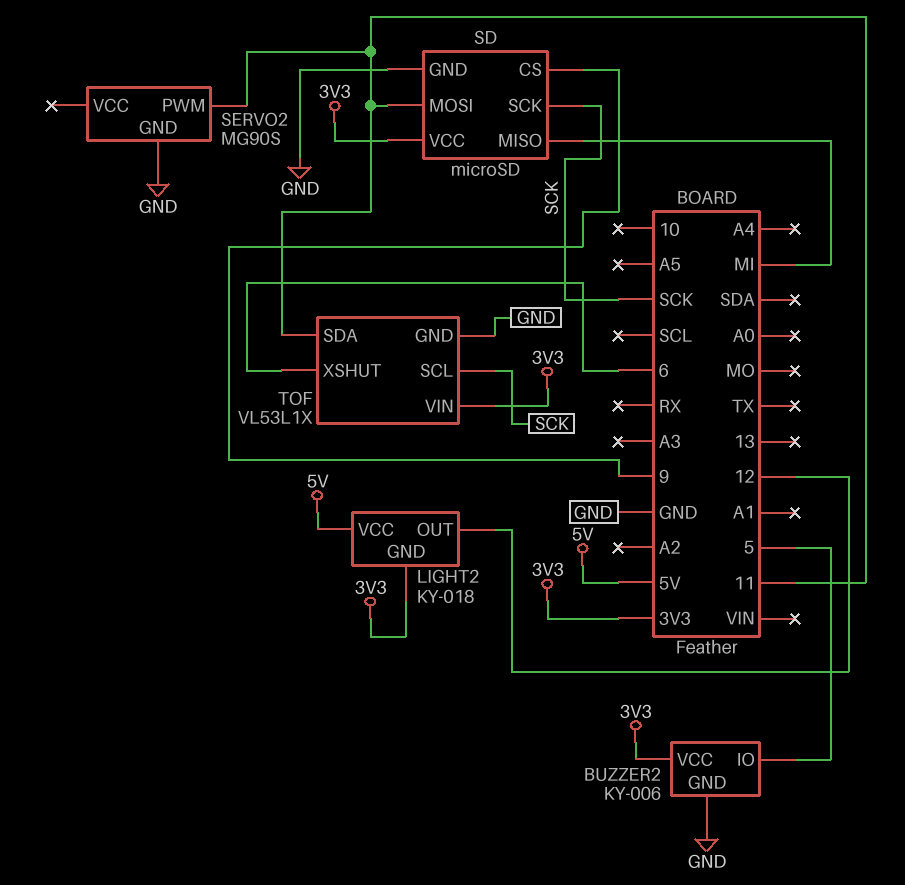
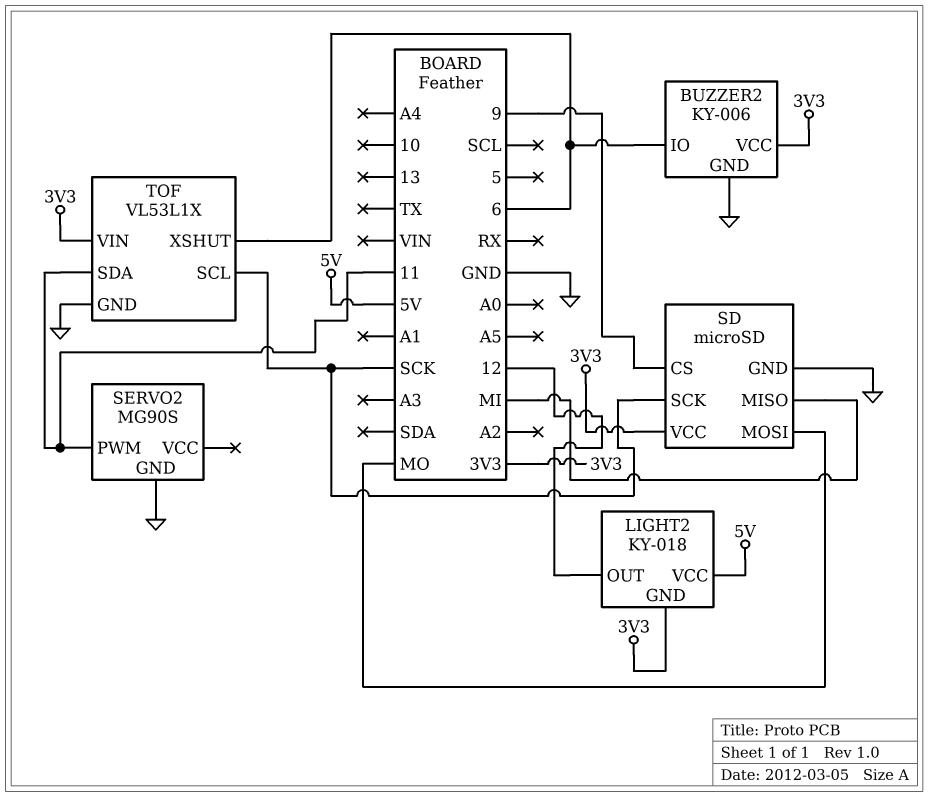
BUZZER2 pin IO: 5 -> 6
SD pin MOSI: 11 -> MO

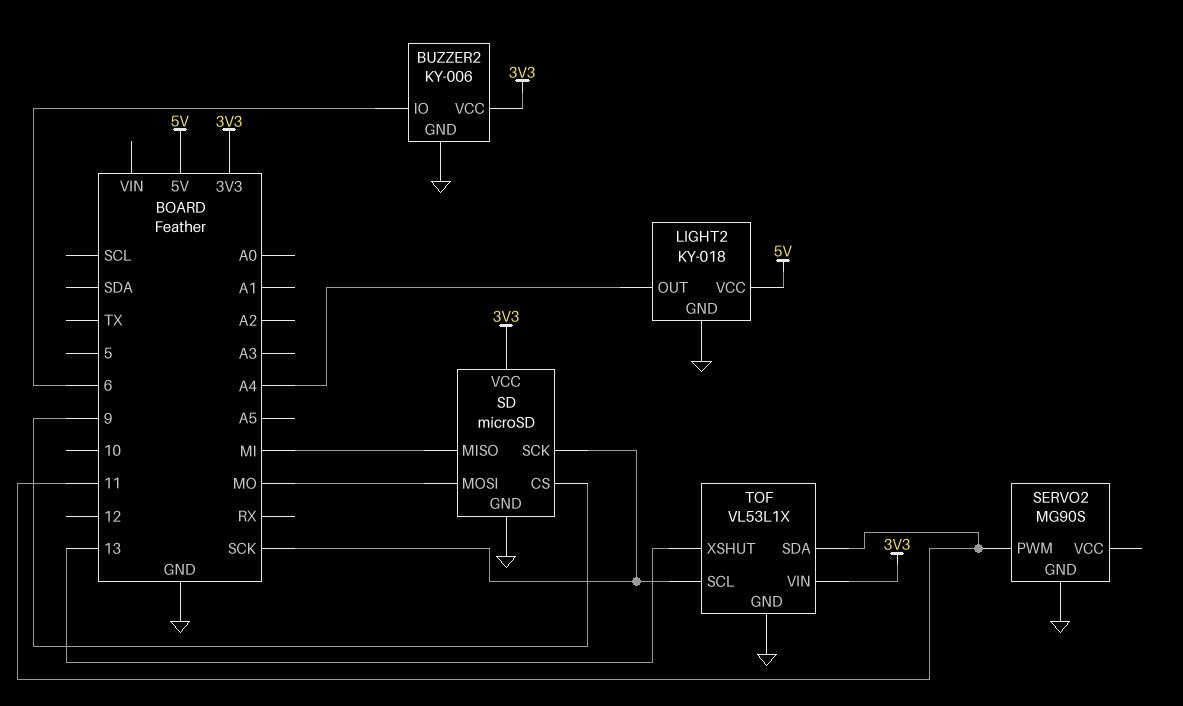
LIGHT2 pin GND: 3V3 -> GND
LIGHT2 pin OUT: 12 -> A4
TOF pin XSHUT: 6 -> 13

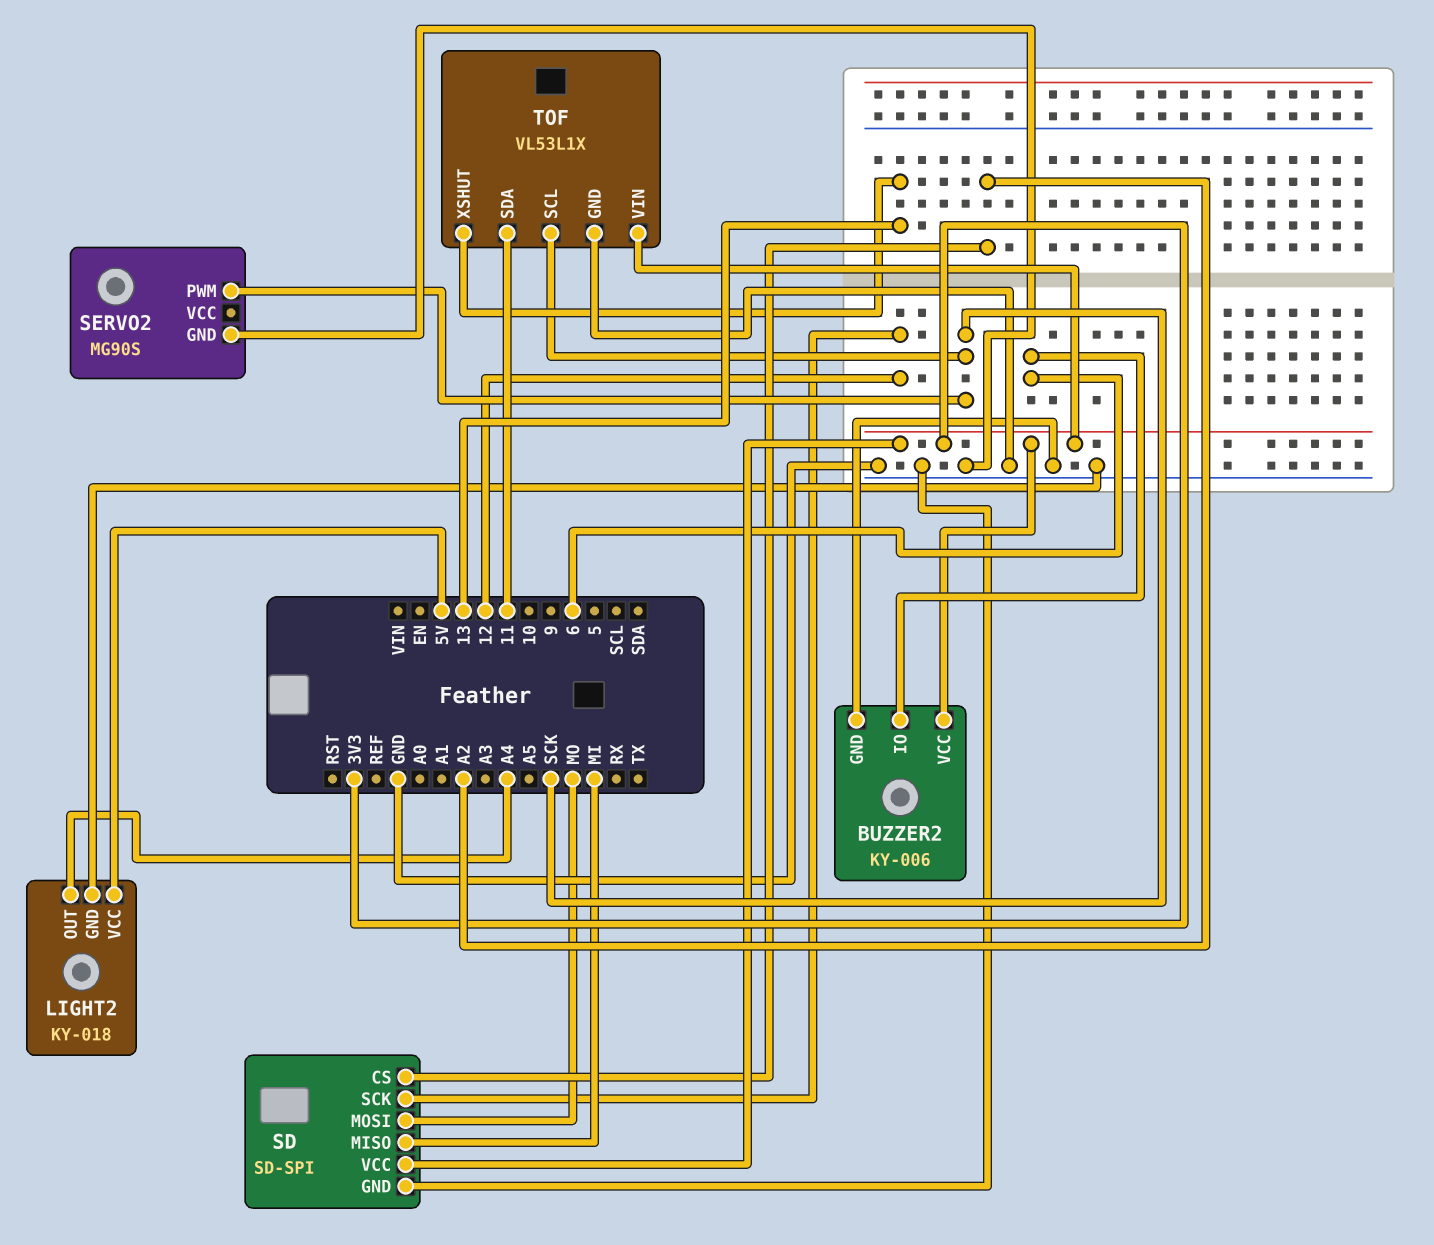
SD: microSD -> SD-SPI
SD pin CS: 9 -> A2
SD pin SCK: SCK -> 12
SERVO2 pin PWM: 11 -> SCK

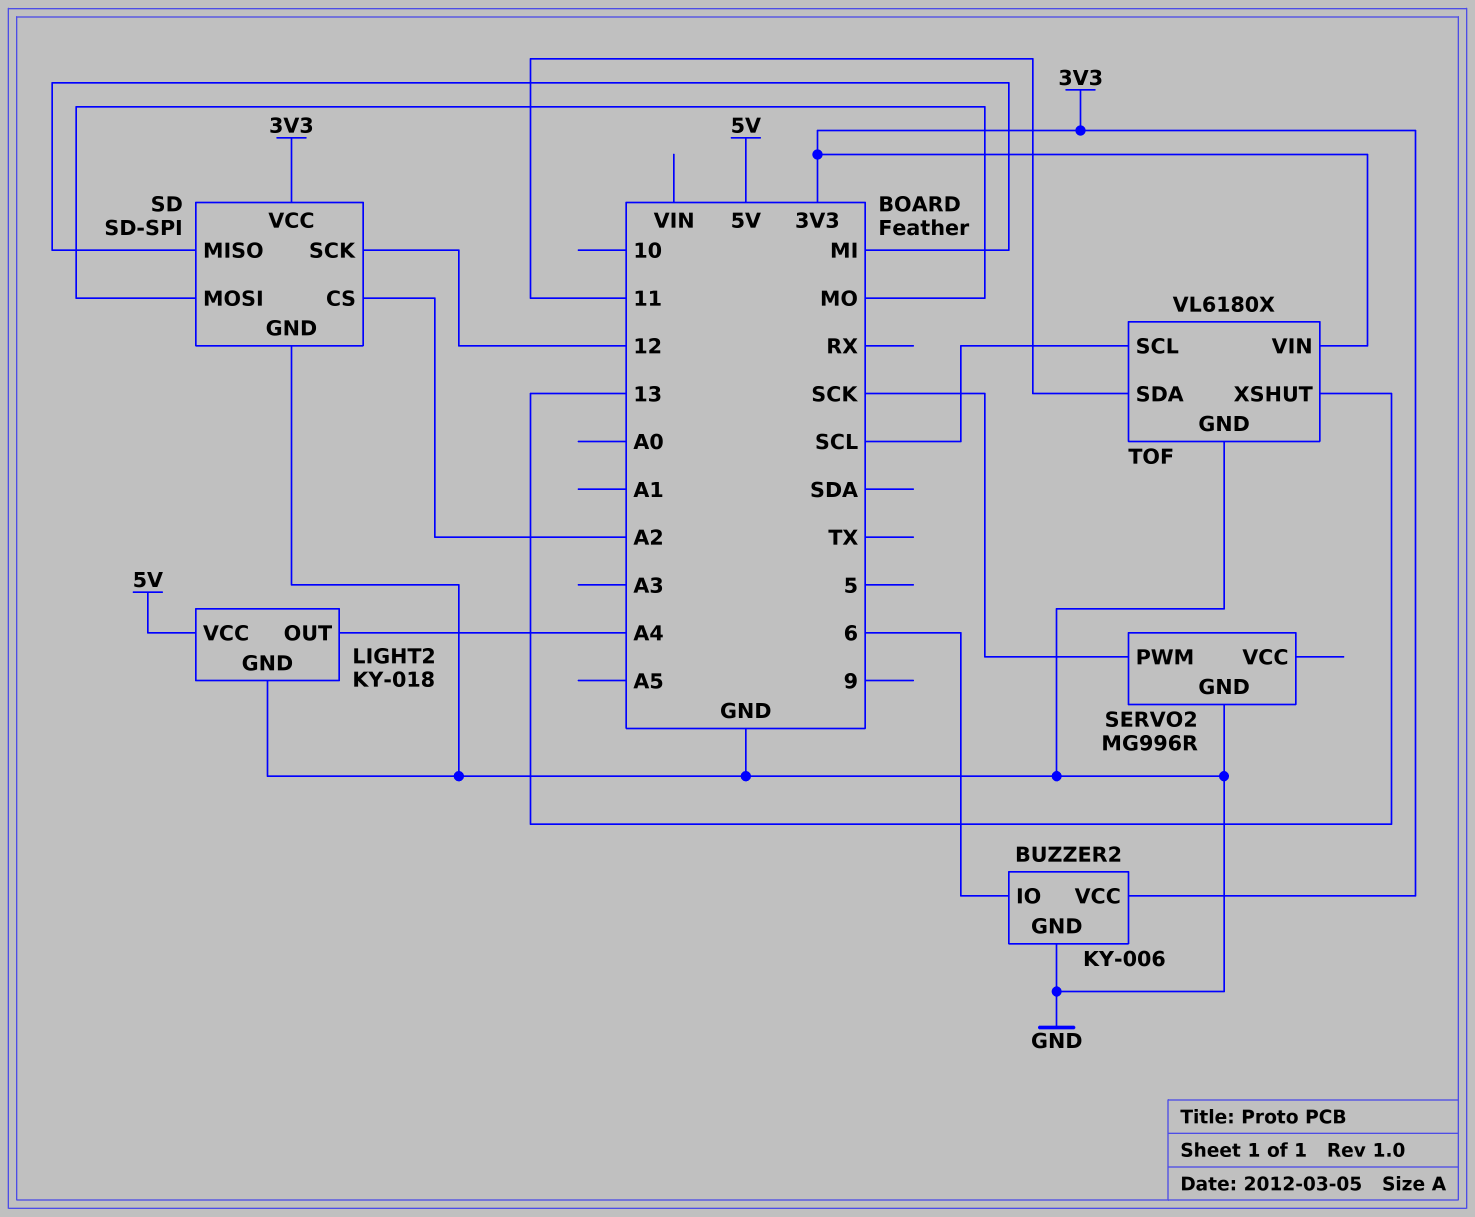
SERVO2: MG90S -> MG996R
TOF: VL53L1X -> VL6180X
TOF pin SCL: SCK -> SCL

